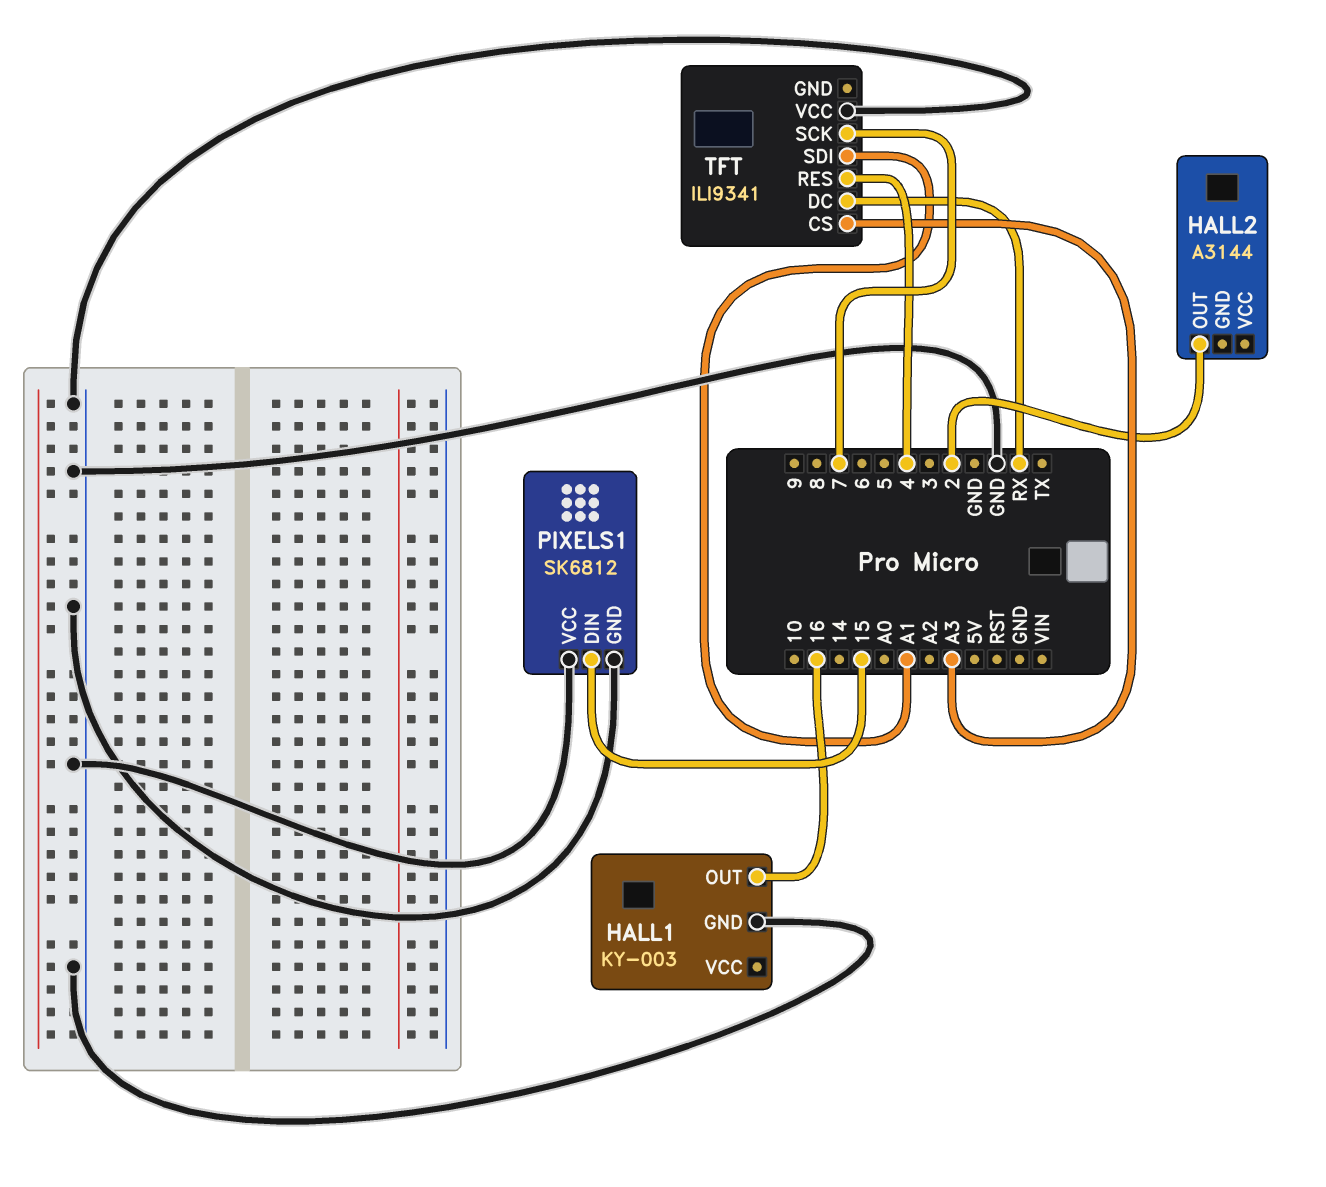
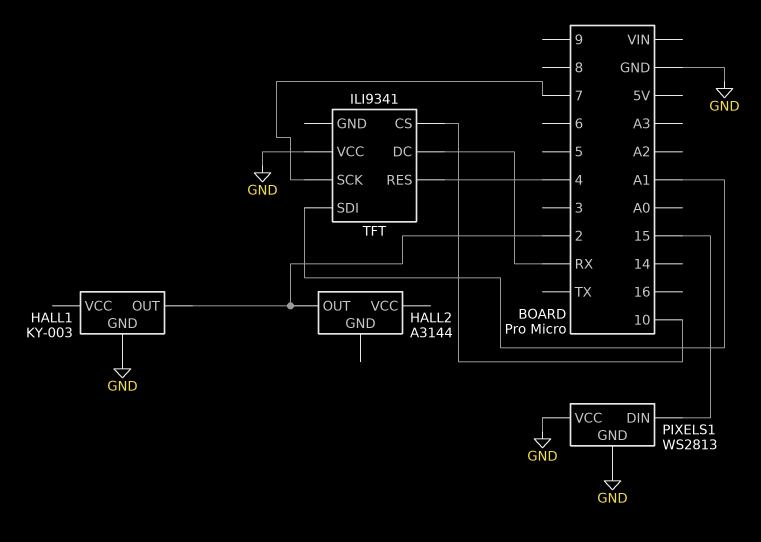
HALL1 pin OUT: 16 -> 2
PIXELS1: SK6812 -> WS2813
TFT pin CS: A3 -> 10

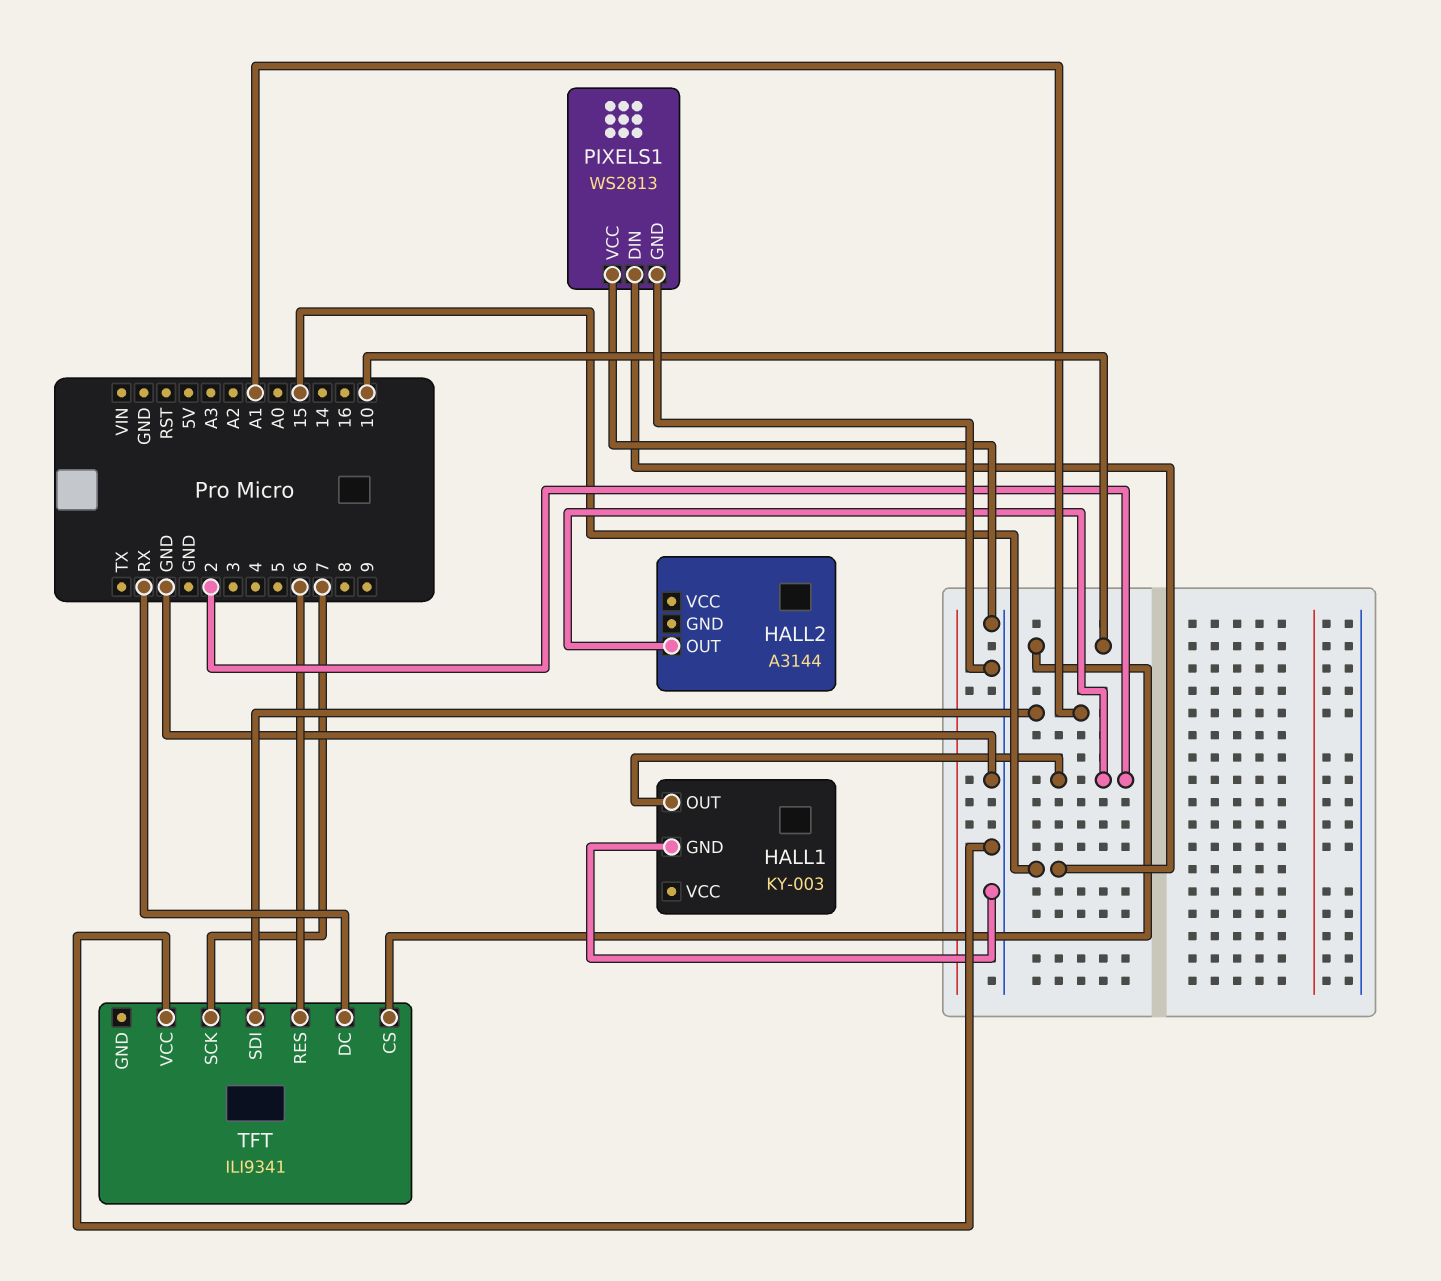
TFT pin RES: 4 -> 6

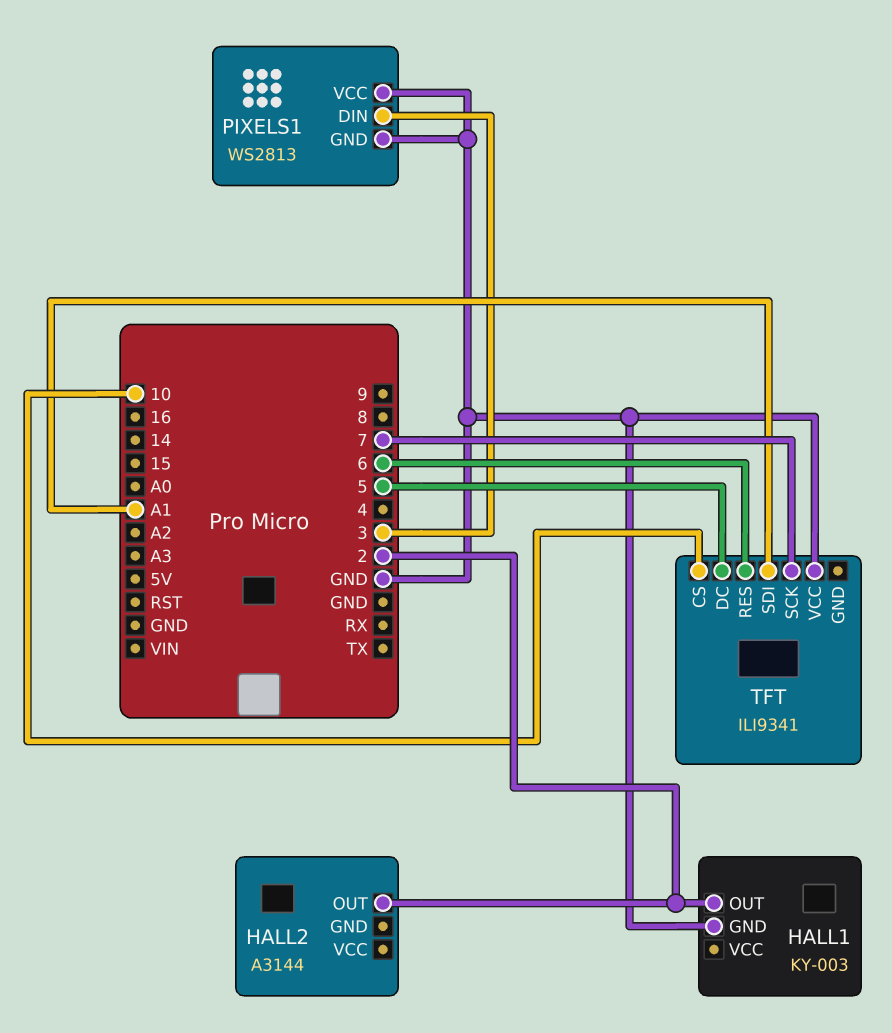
PIXELS1 pin DIN: 15 -> 3
TFT pin DC: RX -> 5

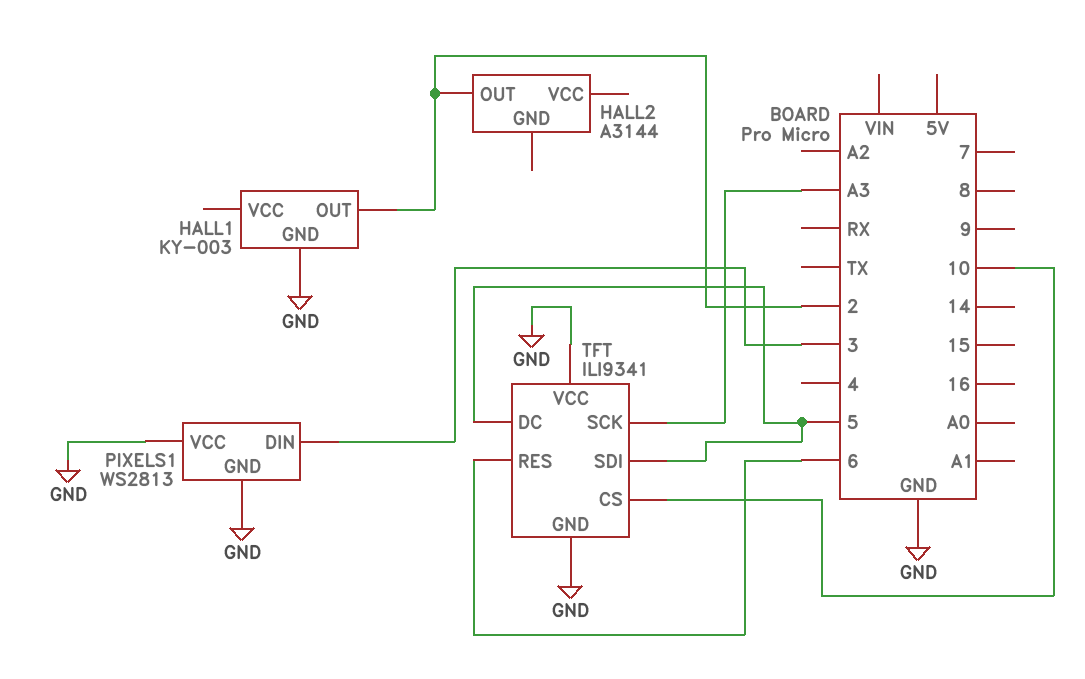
TFT pin GND: none -> GND
TFT pin SCK: 7 -> A3
TFT pin SDI: A1 -> 5

